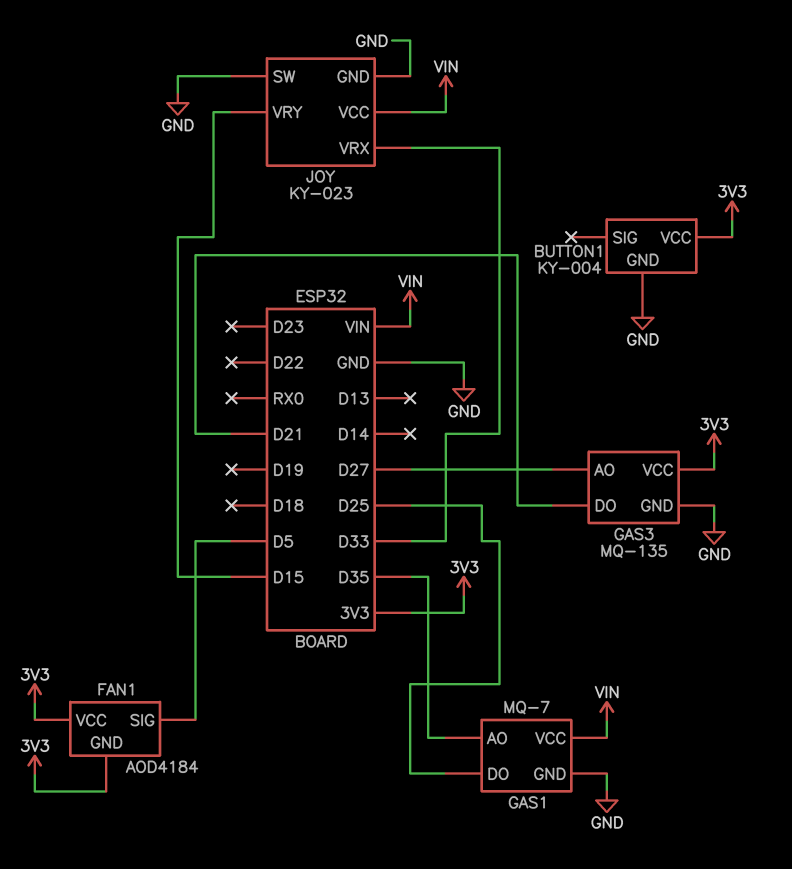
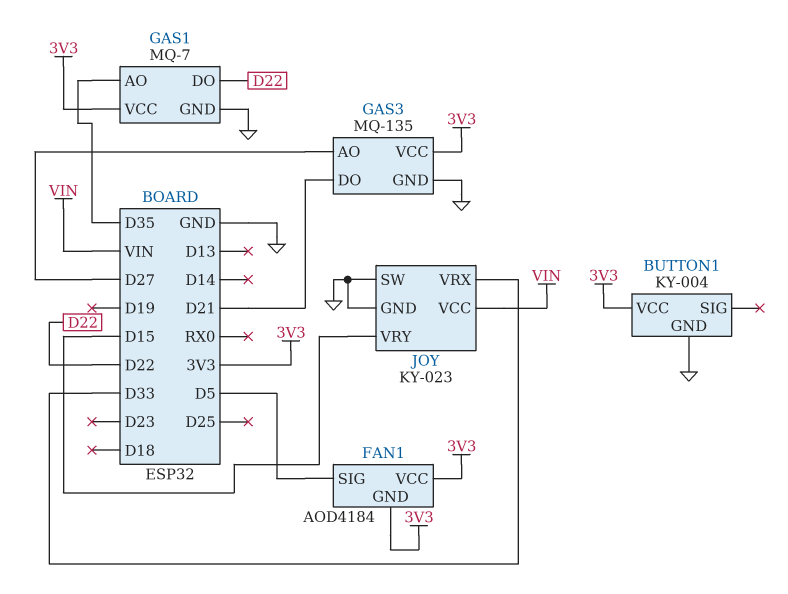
GAS1 pin DO: D25 -> D22
GAS1 pin VCC: VIN -> 3V3

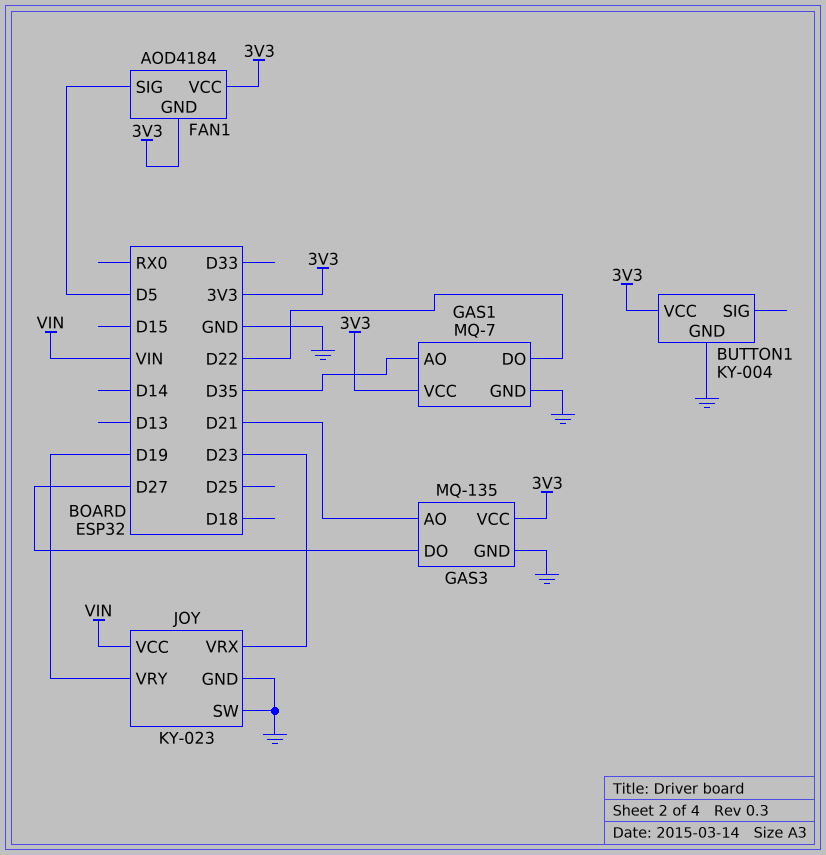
GAS3 pin AO: D27 -> D21
GAS3 pin DO: D21 -> D27
JOY pin VRX: D33 -> D23
JOY pin VRY: D15 -> D19

